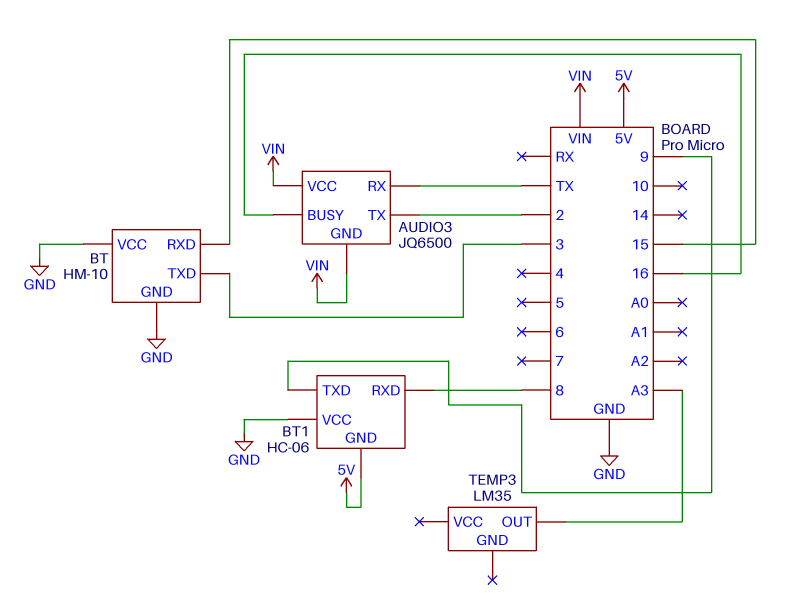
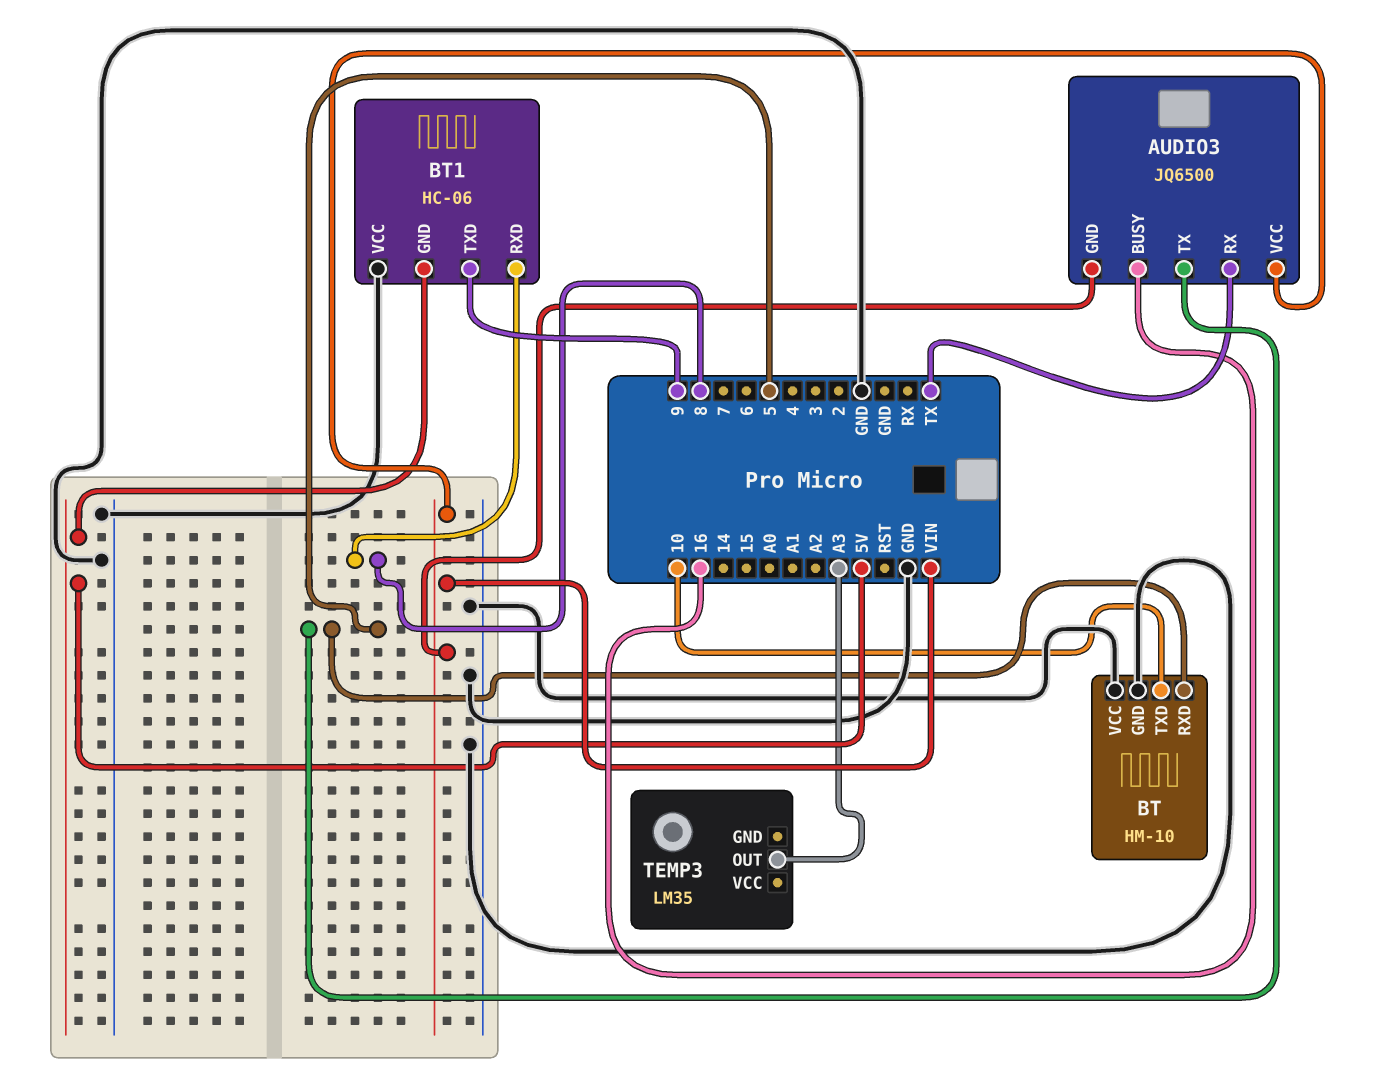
AUDIO3 pin TX: 2 -> 5
BT pin RXD: 15 -> 5
BT pin TXD: 3 -> 10

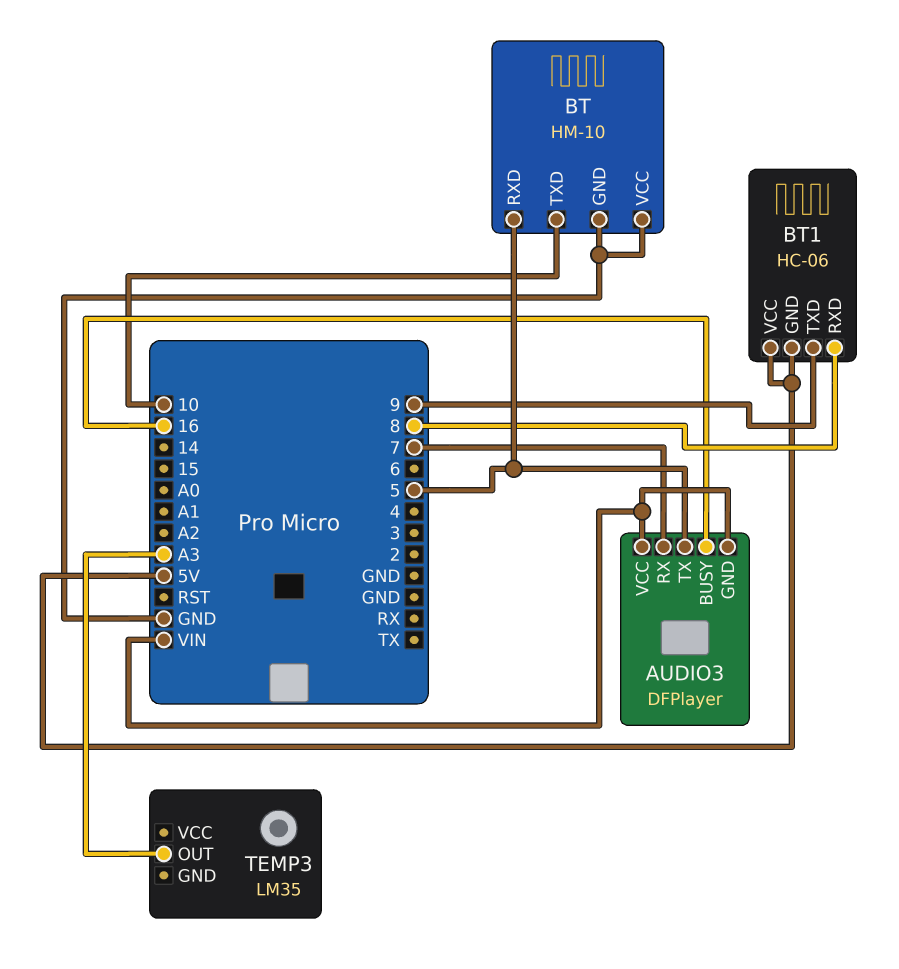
AUDIO3: JQ6500 -> DFPlayer
AUDIO3 pin RX: TX -> 7
BT1 pin VCC: GND -> 5V

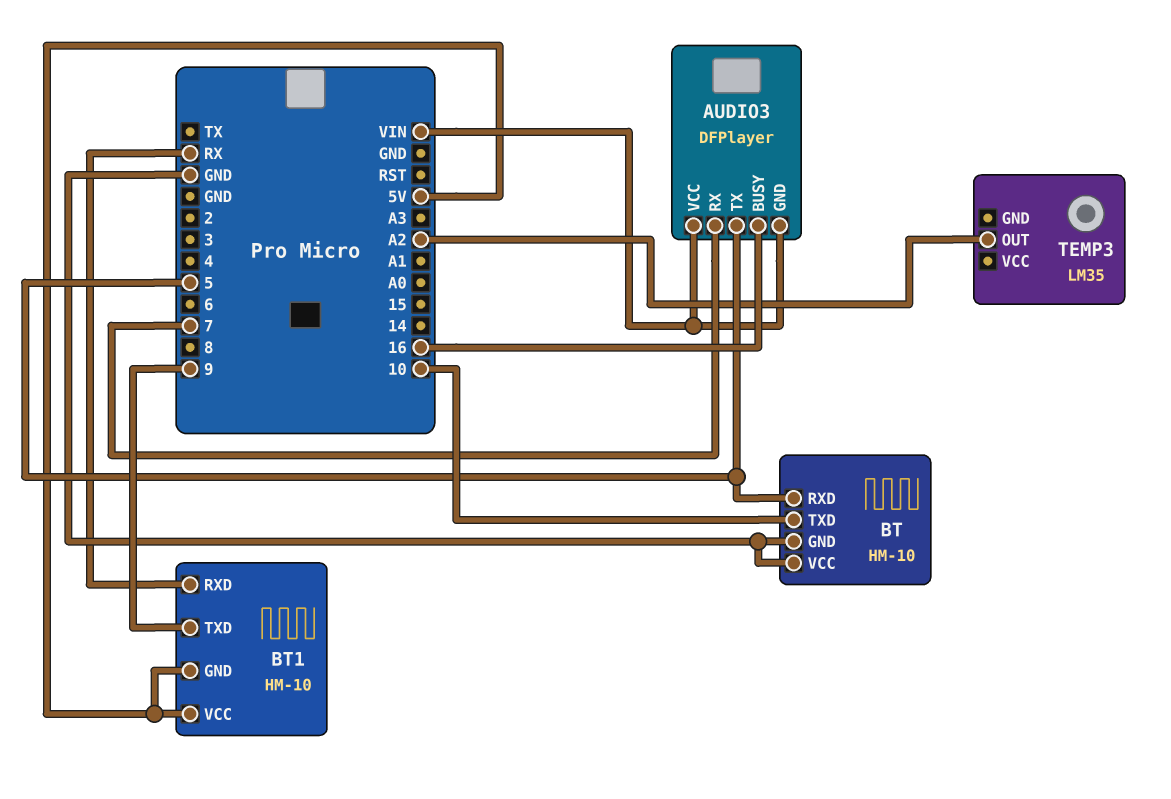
BT1: HC-06 -> HM-10
BT1 pin RXD: 8 -> RX
TEMP3 pin OUT: A3 -> A2

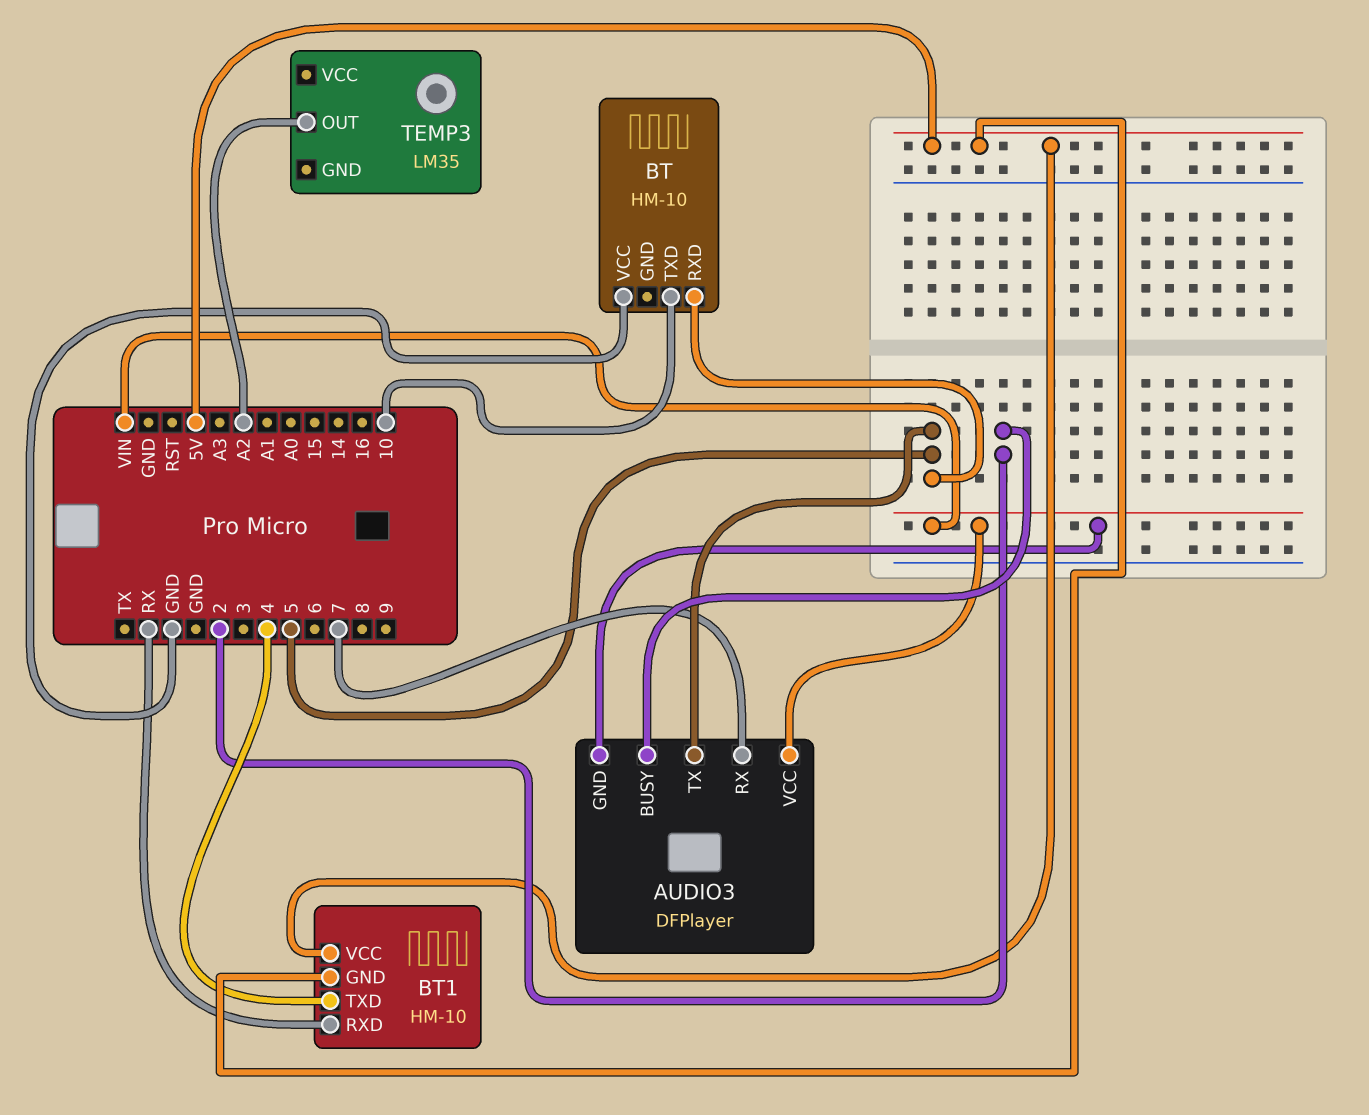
AUDIO3 pin BUSY: 16 -> 2
BT pin GND: GND -> none
BT1 pin TXD: 9 -> 4

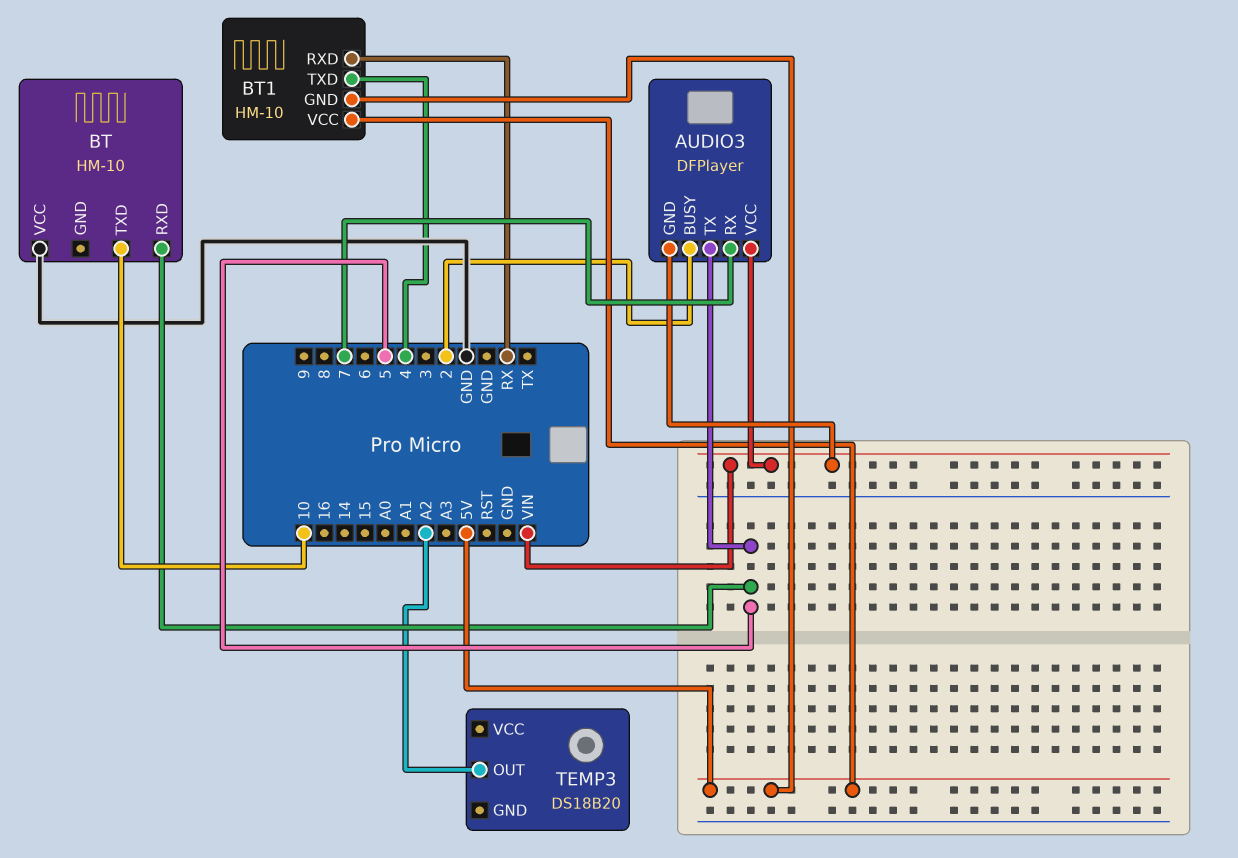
TEMP3: LM35 -> DS18B20

